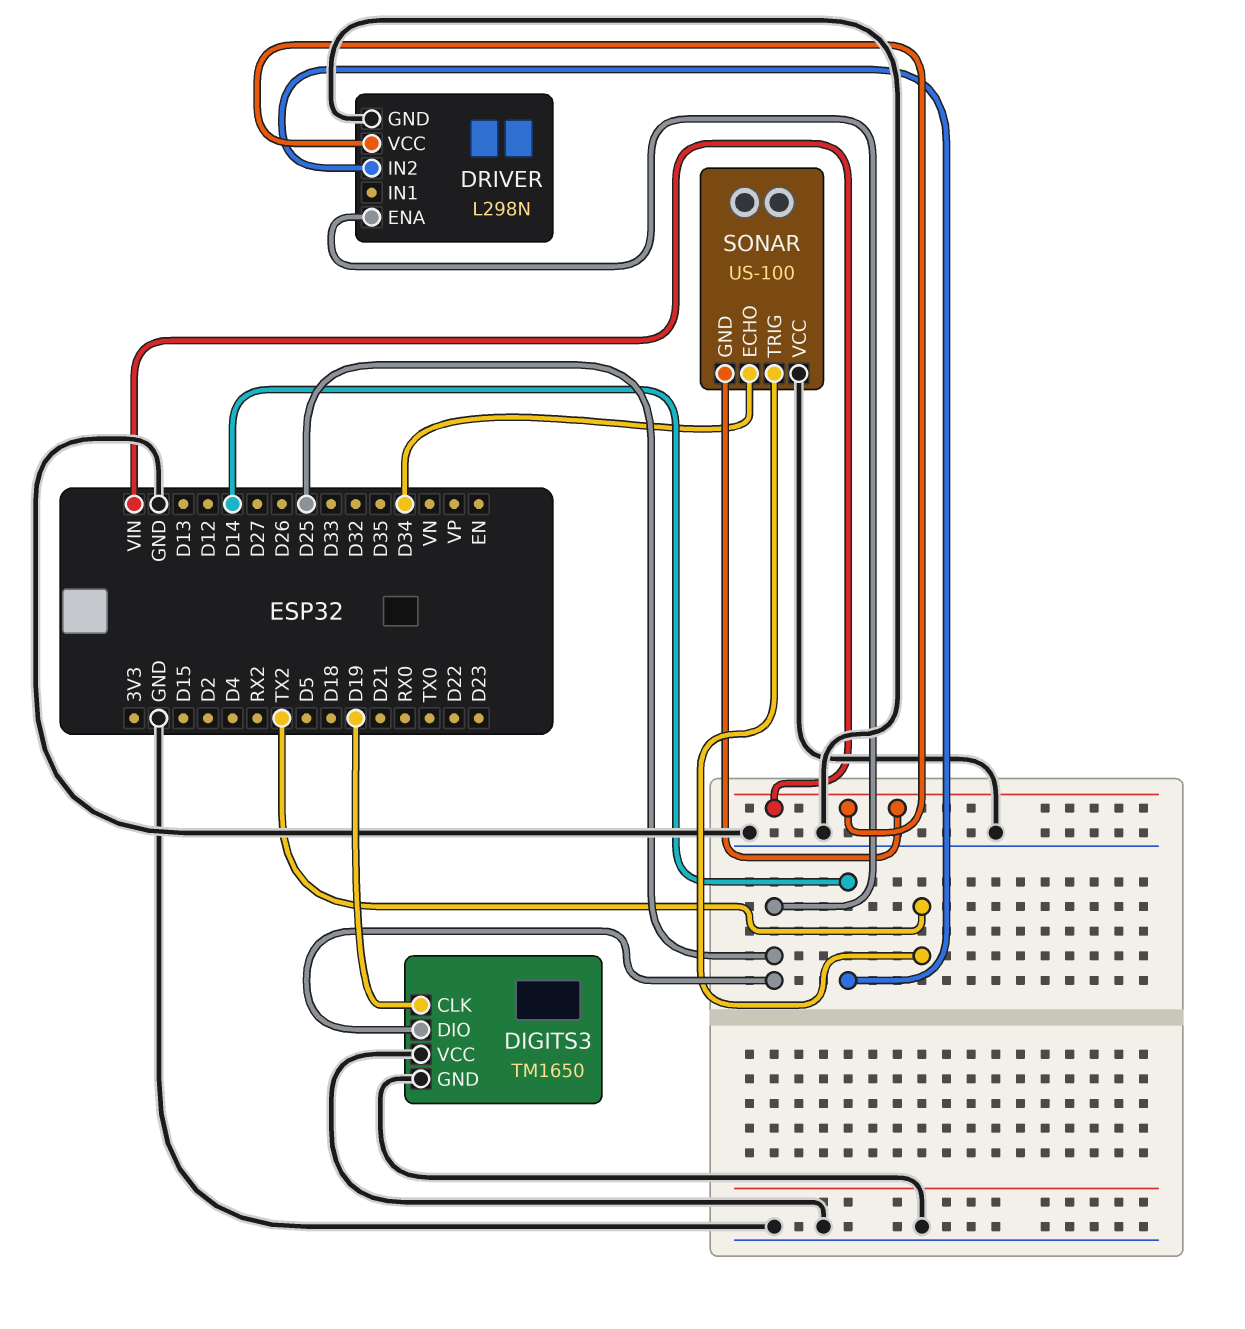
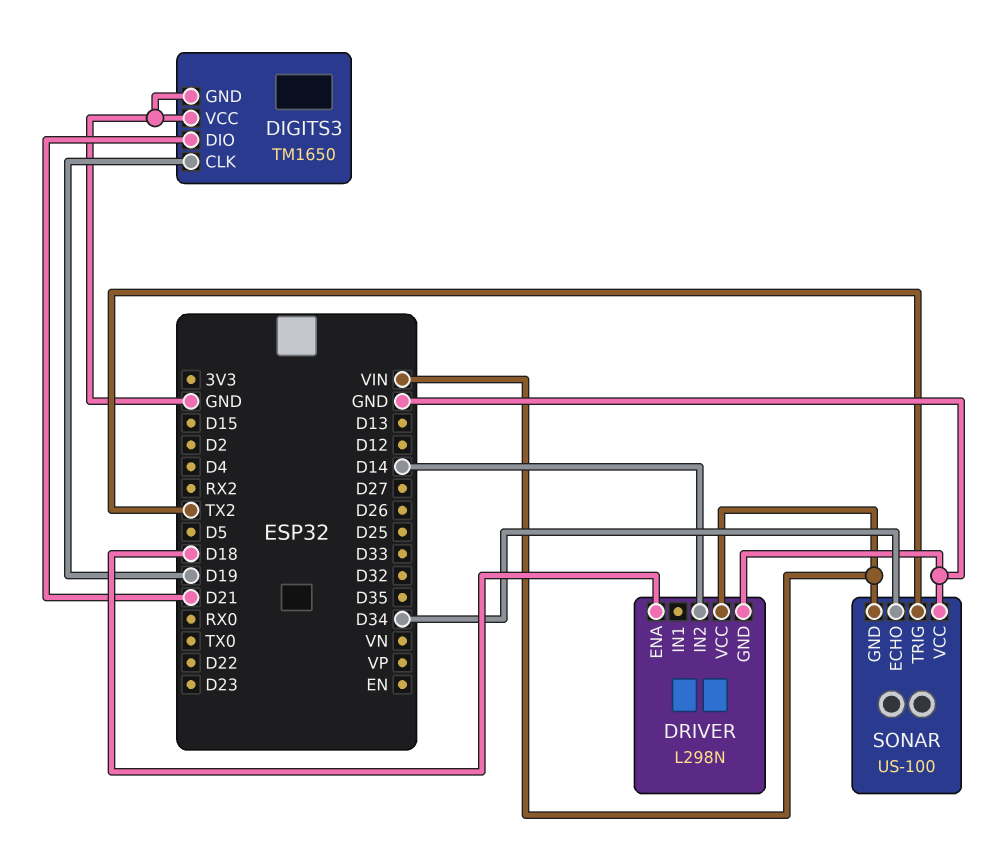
DIGITS3 pin DIO: D25 -> D21
DRIVER pin ENA: D25 -> D18

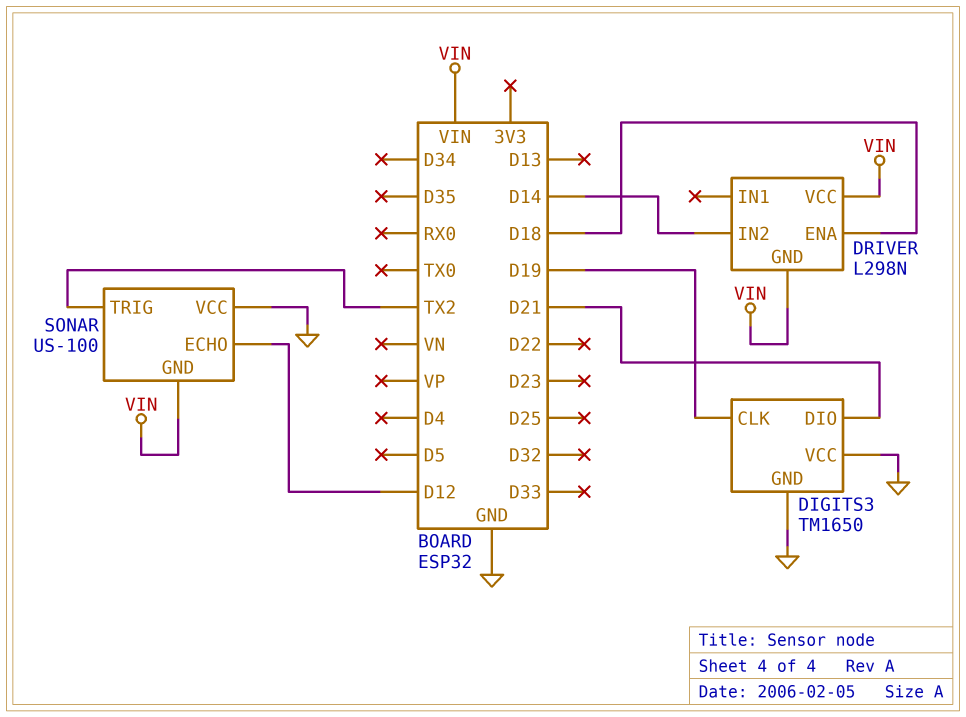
DRIVER pin GND: GND -> VIN
SONAR pin ECHO: D34 -> D12

